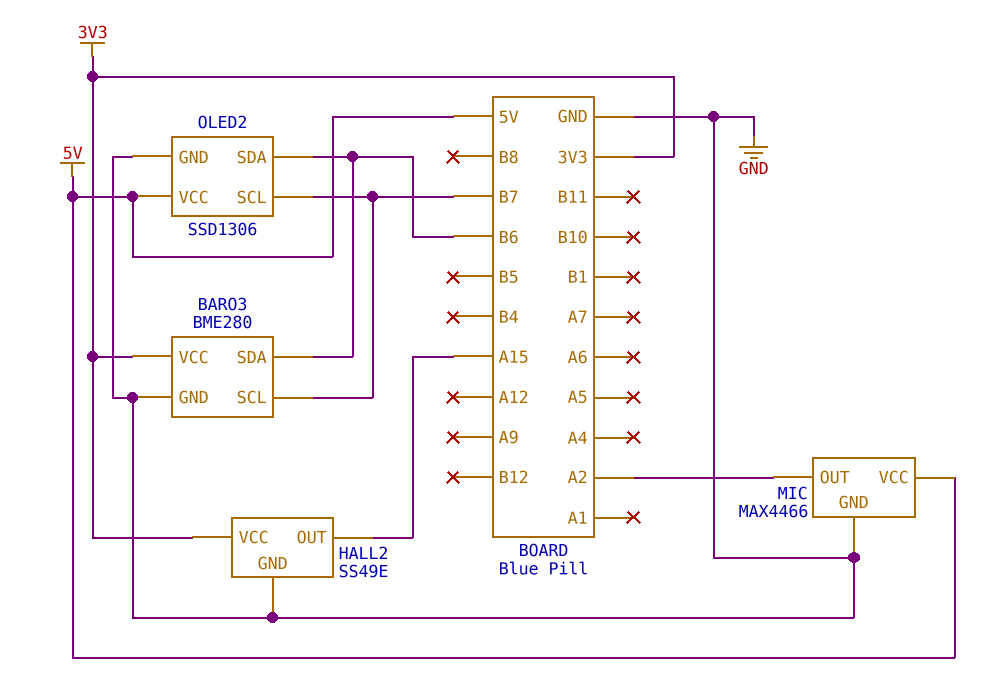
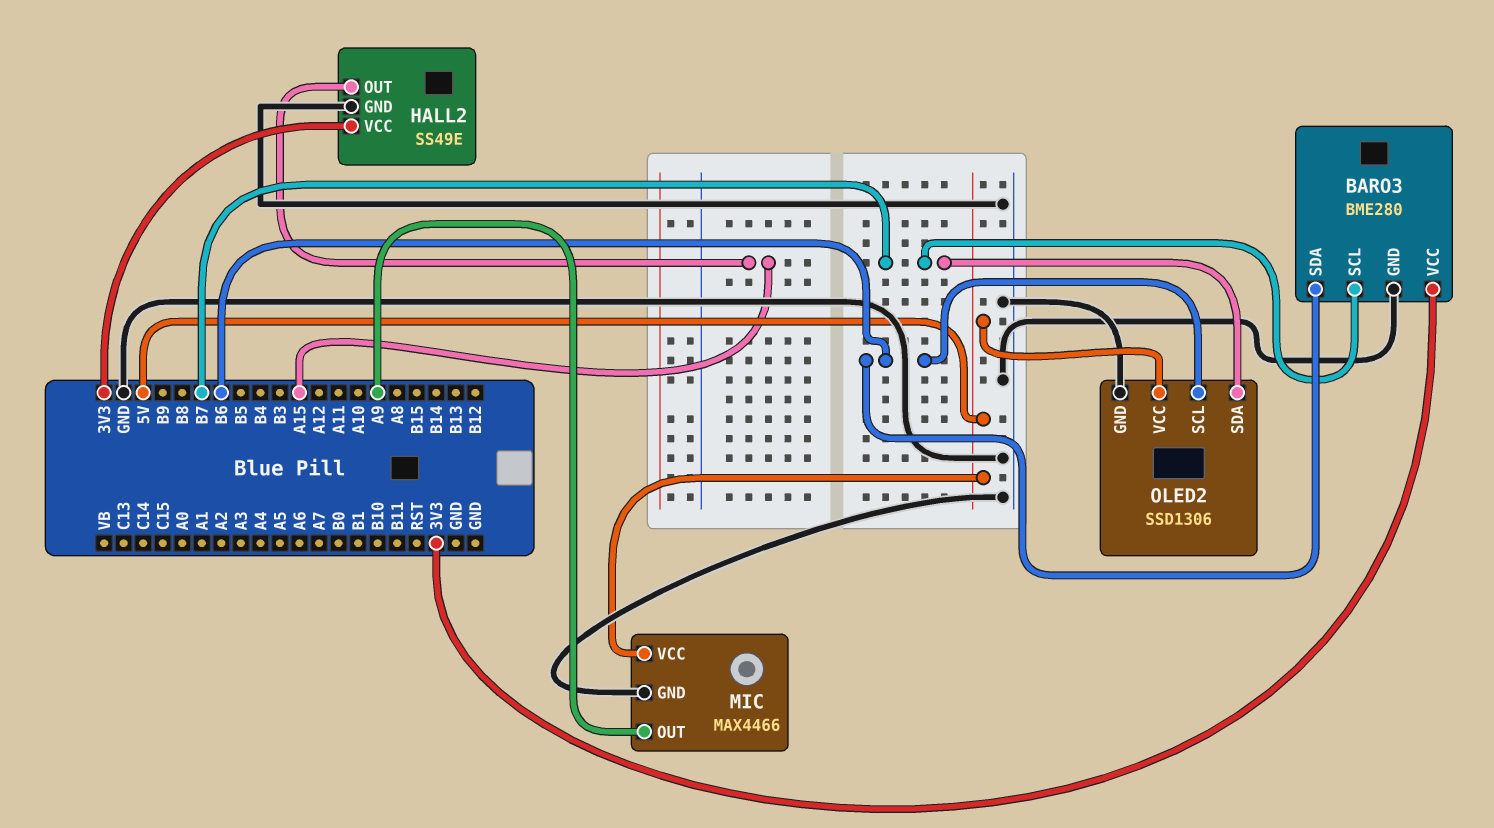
MIC pin OUT: A2 -> A9
OLED2 pin SCL: B7 -> B6
OLED2 pin SDA: B6 -> B7

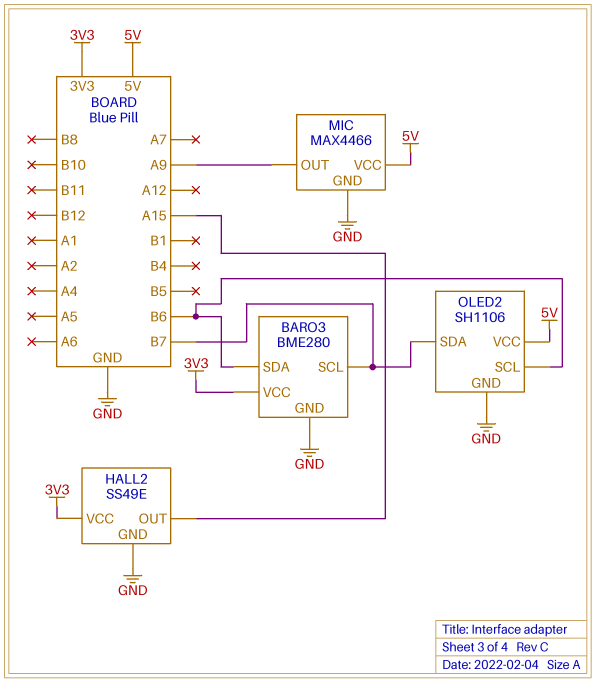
OLED2: SSD1306 -> SH1106

